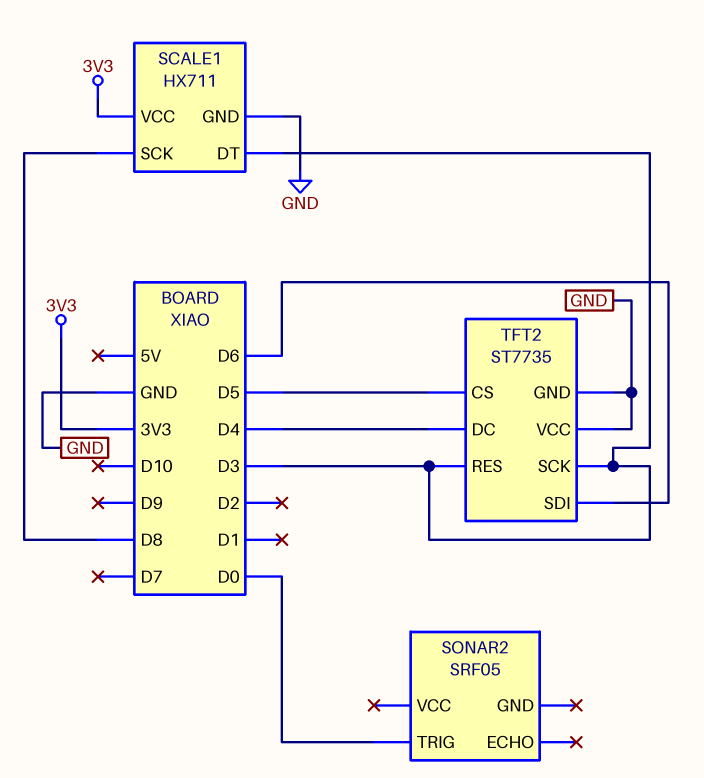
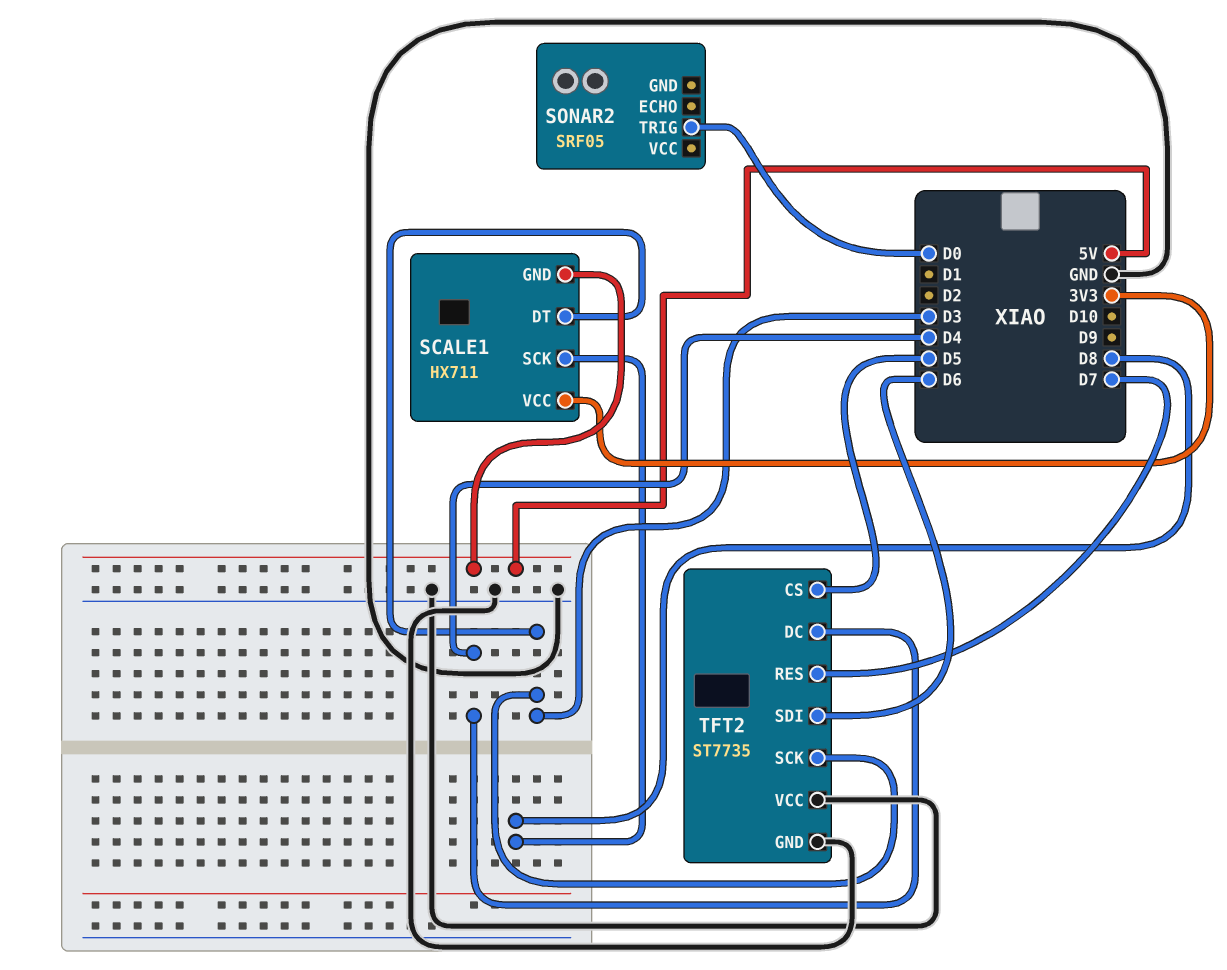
SCALE1 pin GND: GND -> 5V
TFT2 pin RES: D3 -> D7

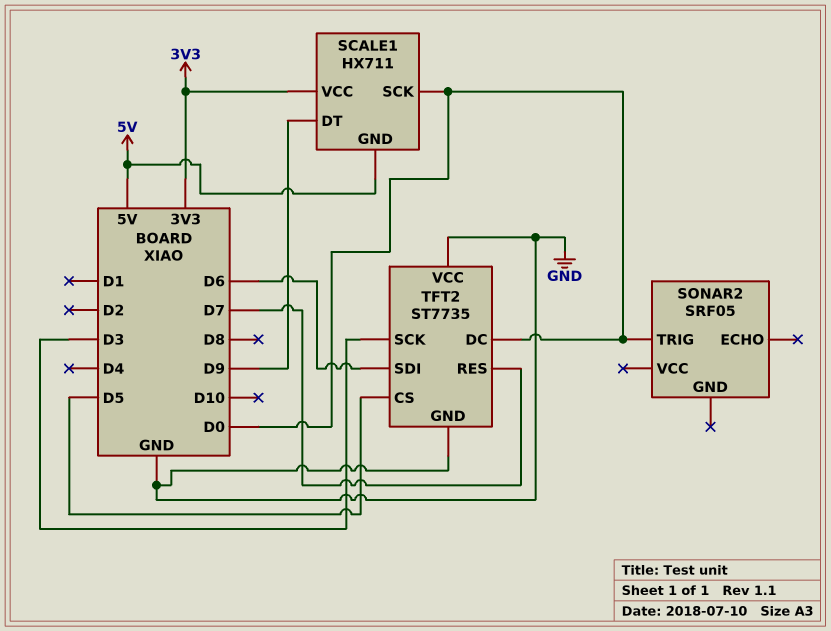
SCALE1 pin DT: D3 -> D9
SCALE1 pin SCK: D8 -> D0
TFT2 pin DC: D4 -> D0

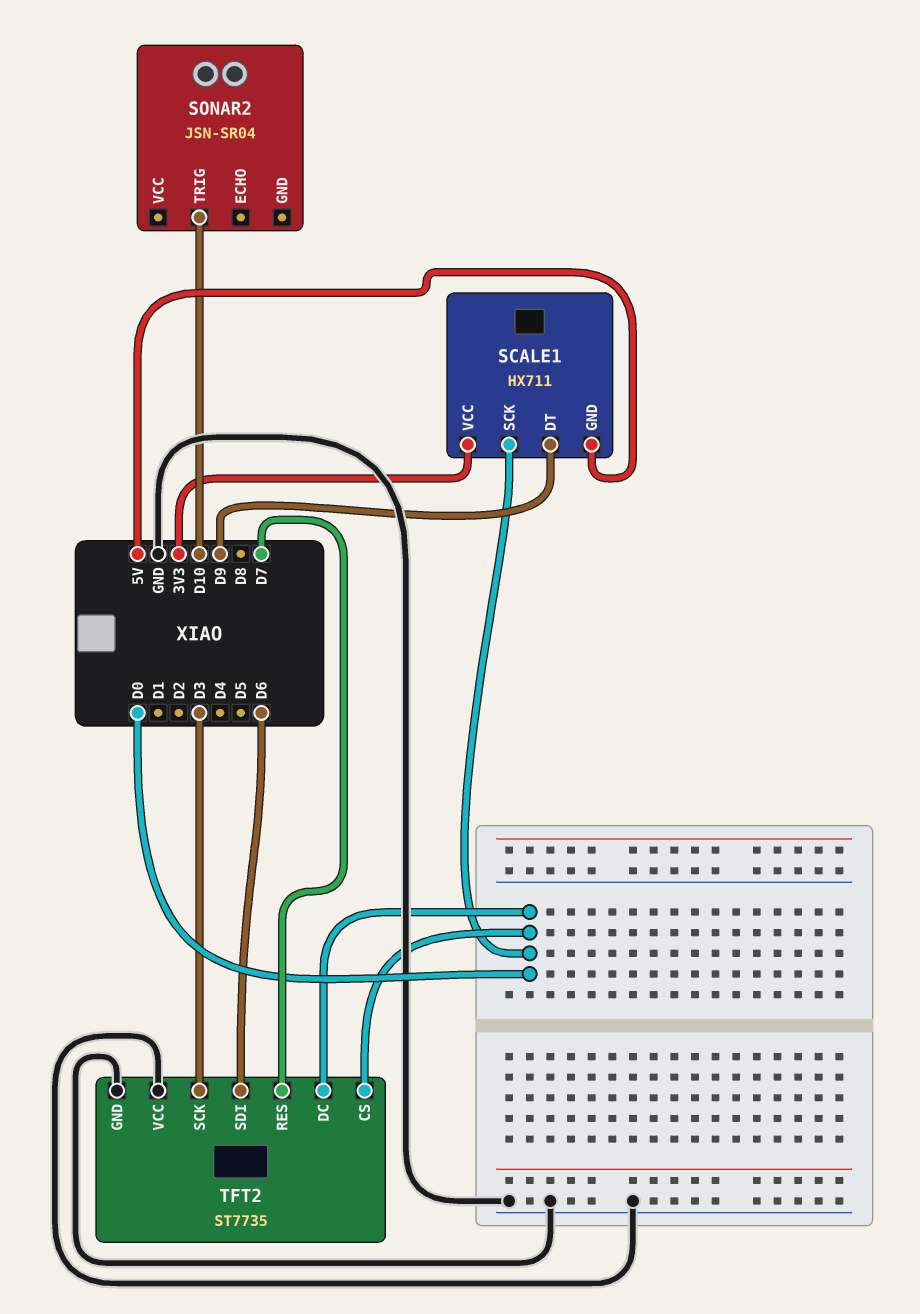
SONAR2: SRF05 -> JSN-SR04
SONAR2 pin TRIG: D0 -> D10
TFT2 pin CS: D5 -> D0

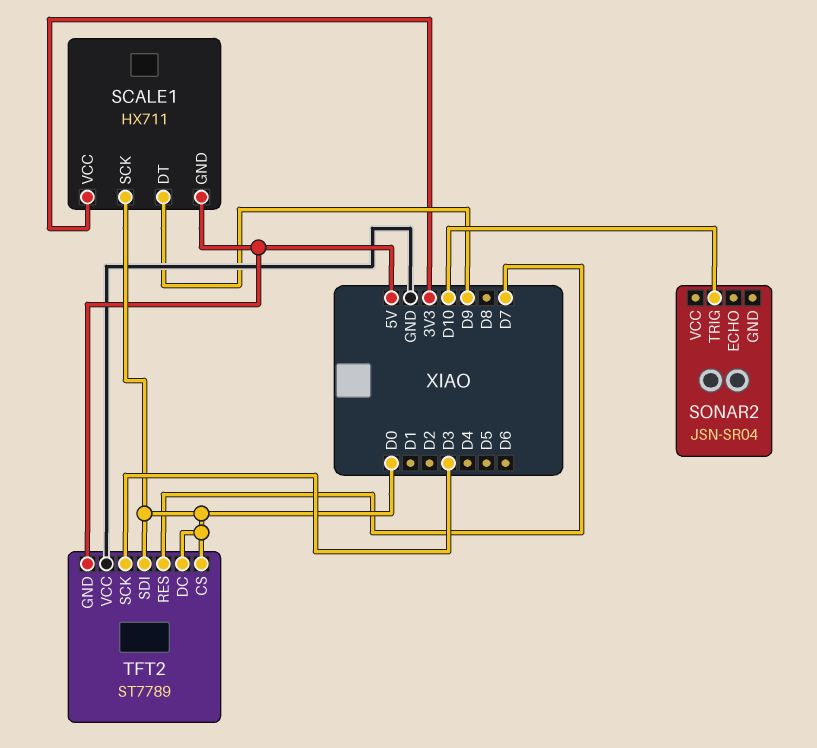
TFT2: ST7735 -> ST7789
TFT2 pin GND: GND -> 5V
TFT2 pin SDI: D6 -> D0

